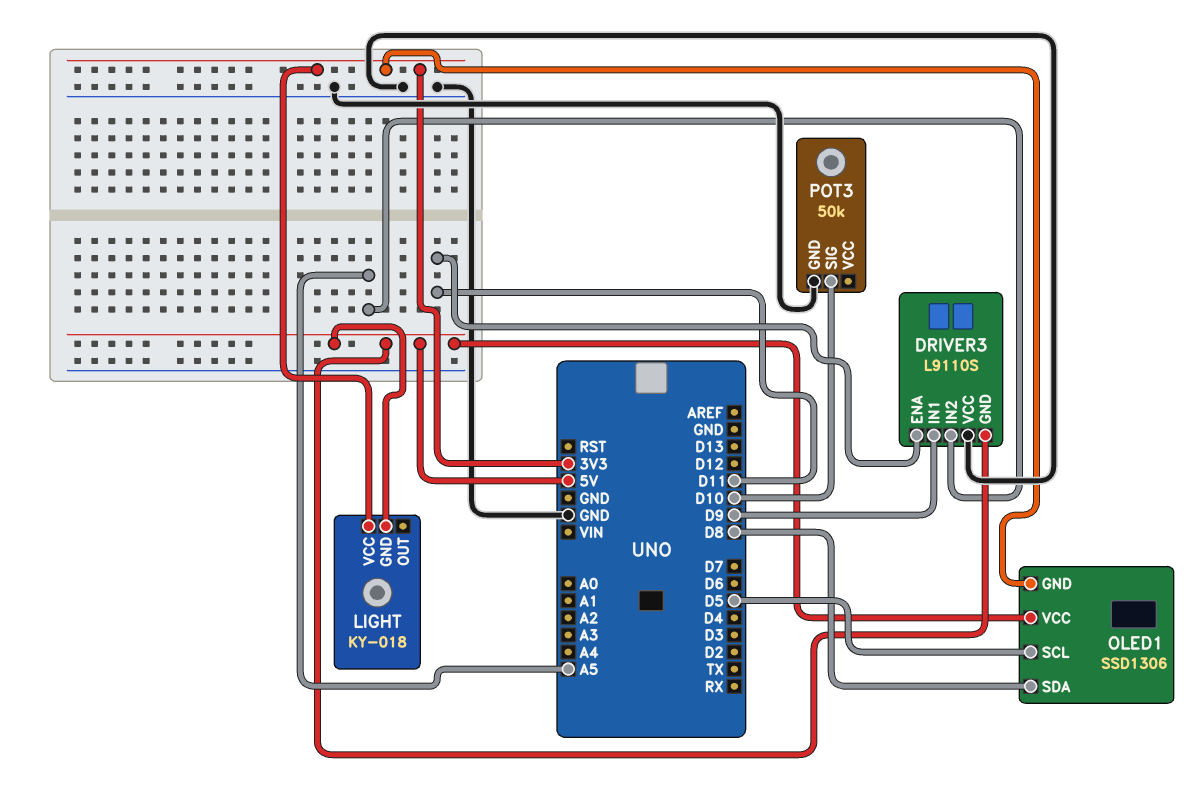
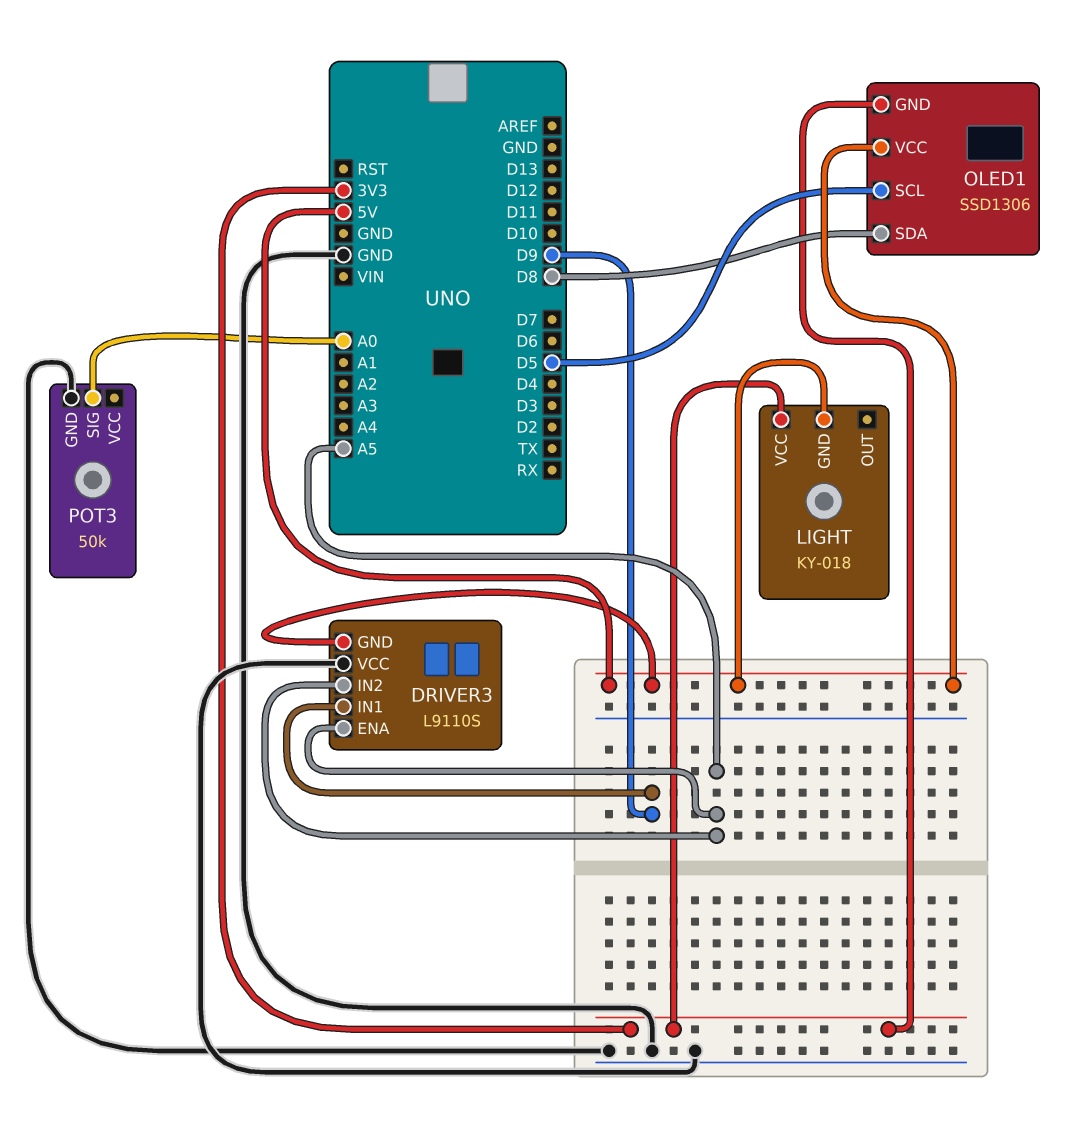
DRIVER3 pin ENA: D11 -> A5
POT3 pin SIG: D10 -> A0

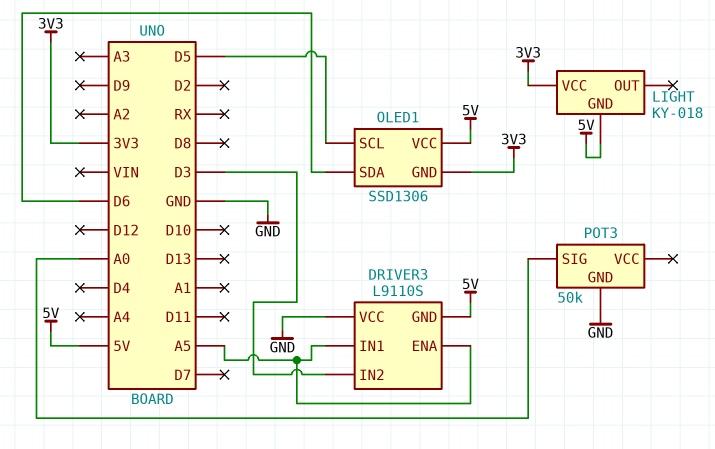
DRIVER3 pin IN1: D9 -> A5
DRIVER3 pin IN2: A5 -> D3
OLED1 pin SDA: D8 -> D6

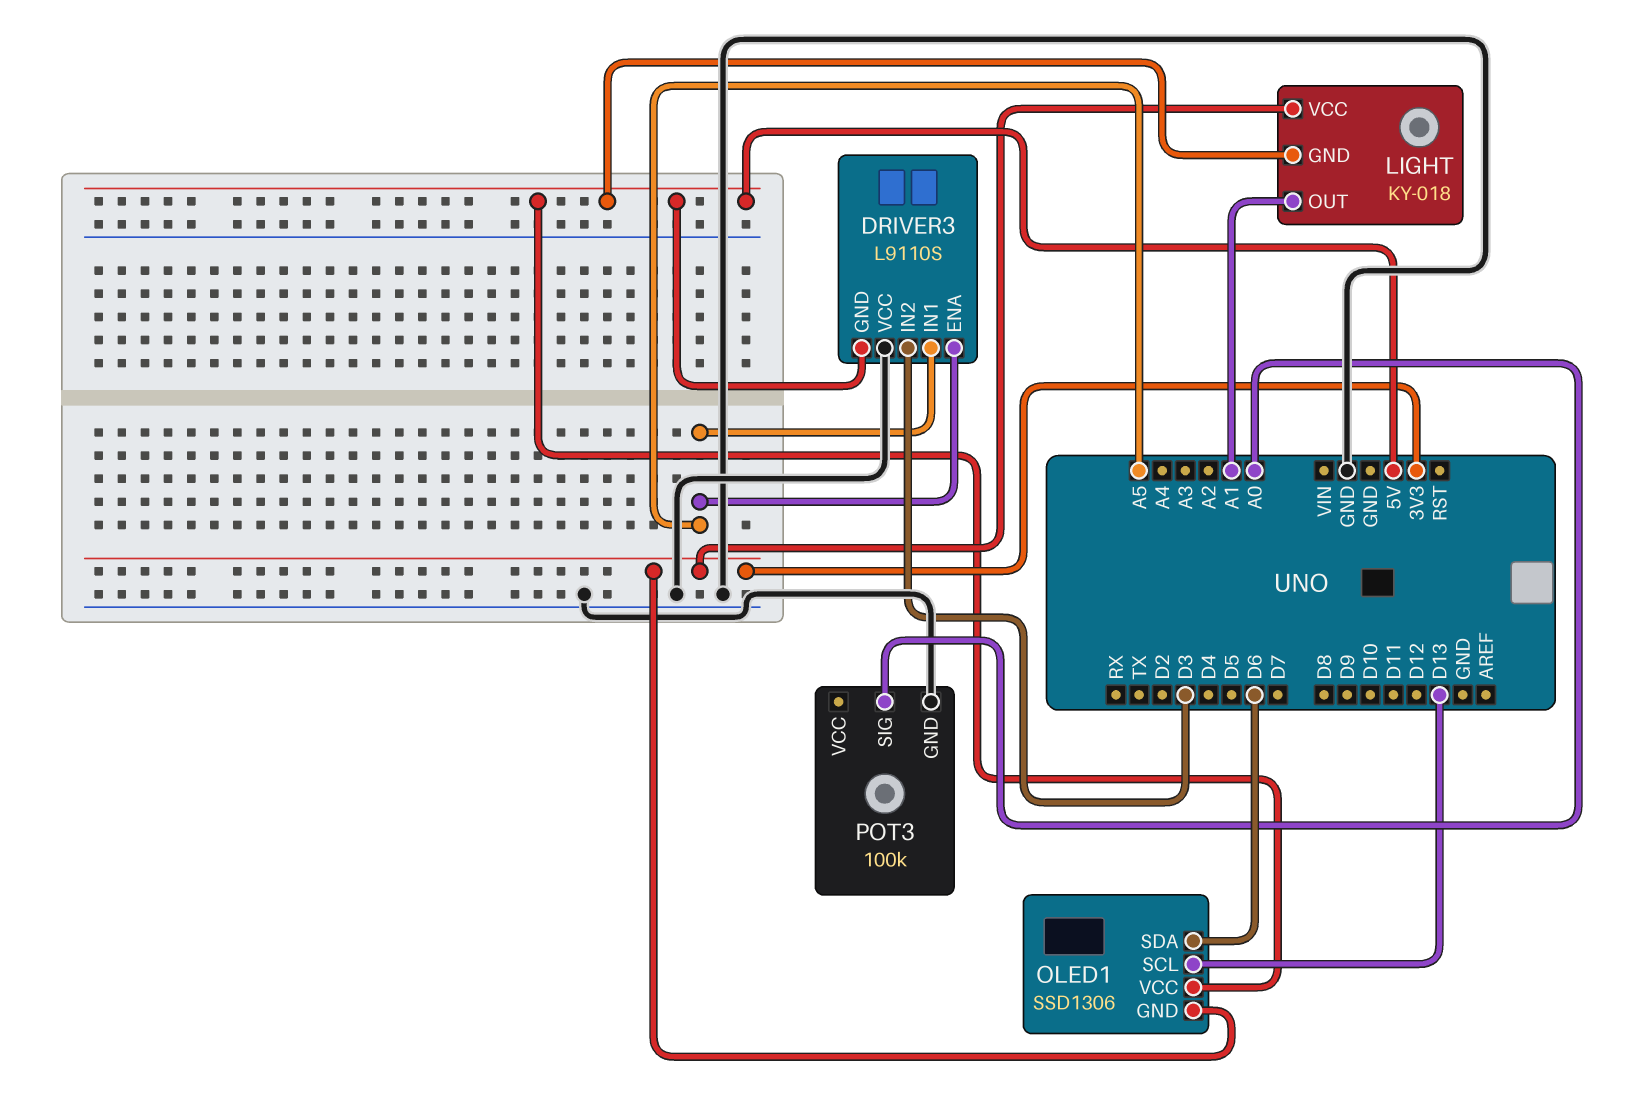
LIGHT pin OUT: none -> A1
OLED1 pin SCL: D5 -> D13
POT3: 50k -> 100k

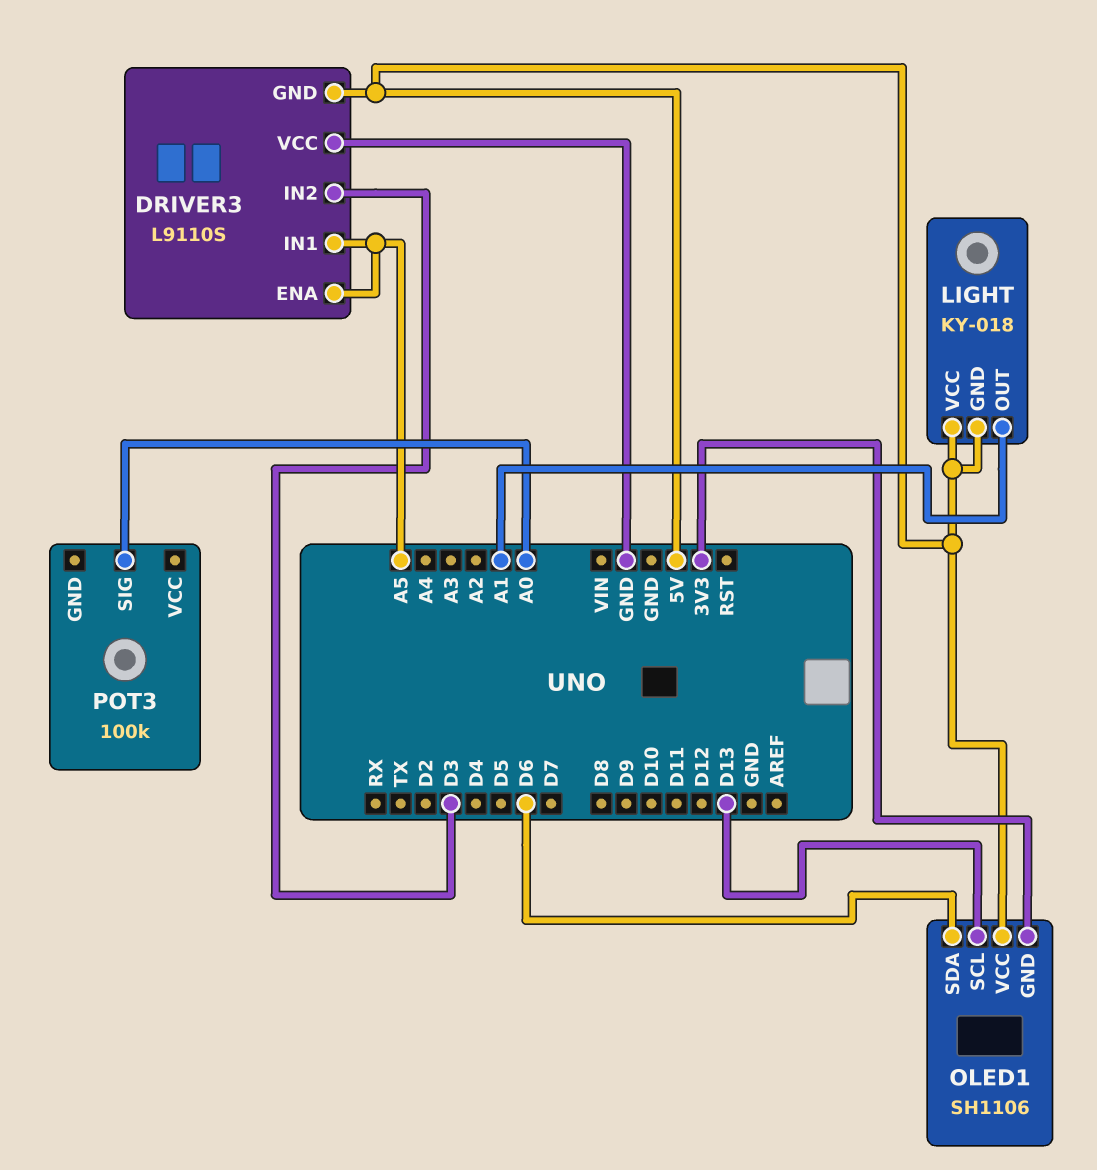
LIGHT pin VCC: 3V3 -> 5V
OLED1: SSD1306 -> SH1106
POT3 pin GND: GND -> none

